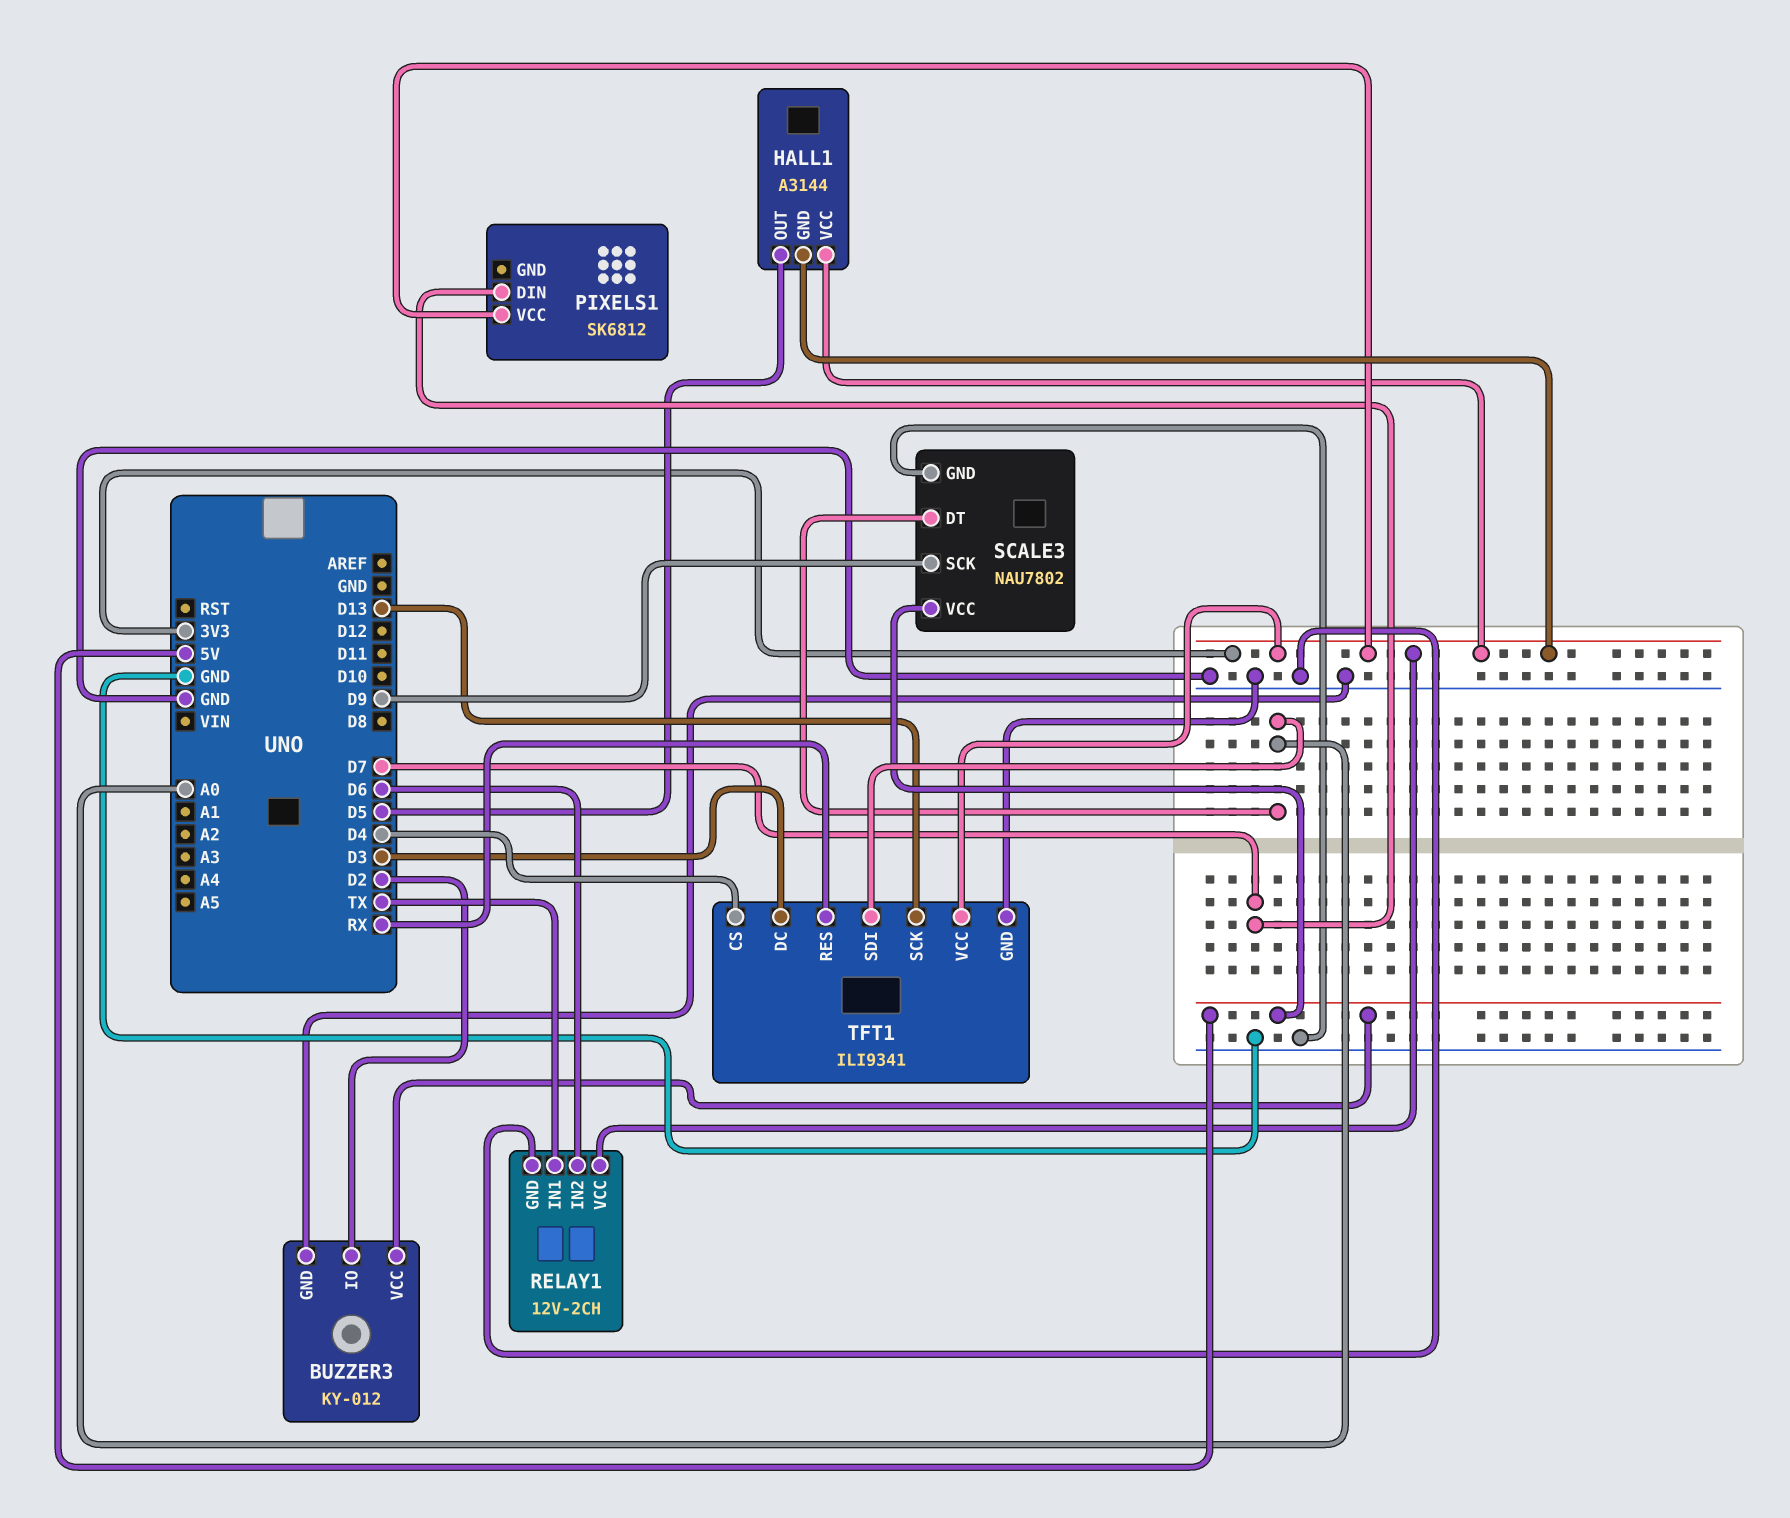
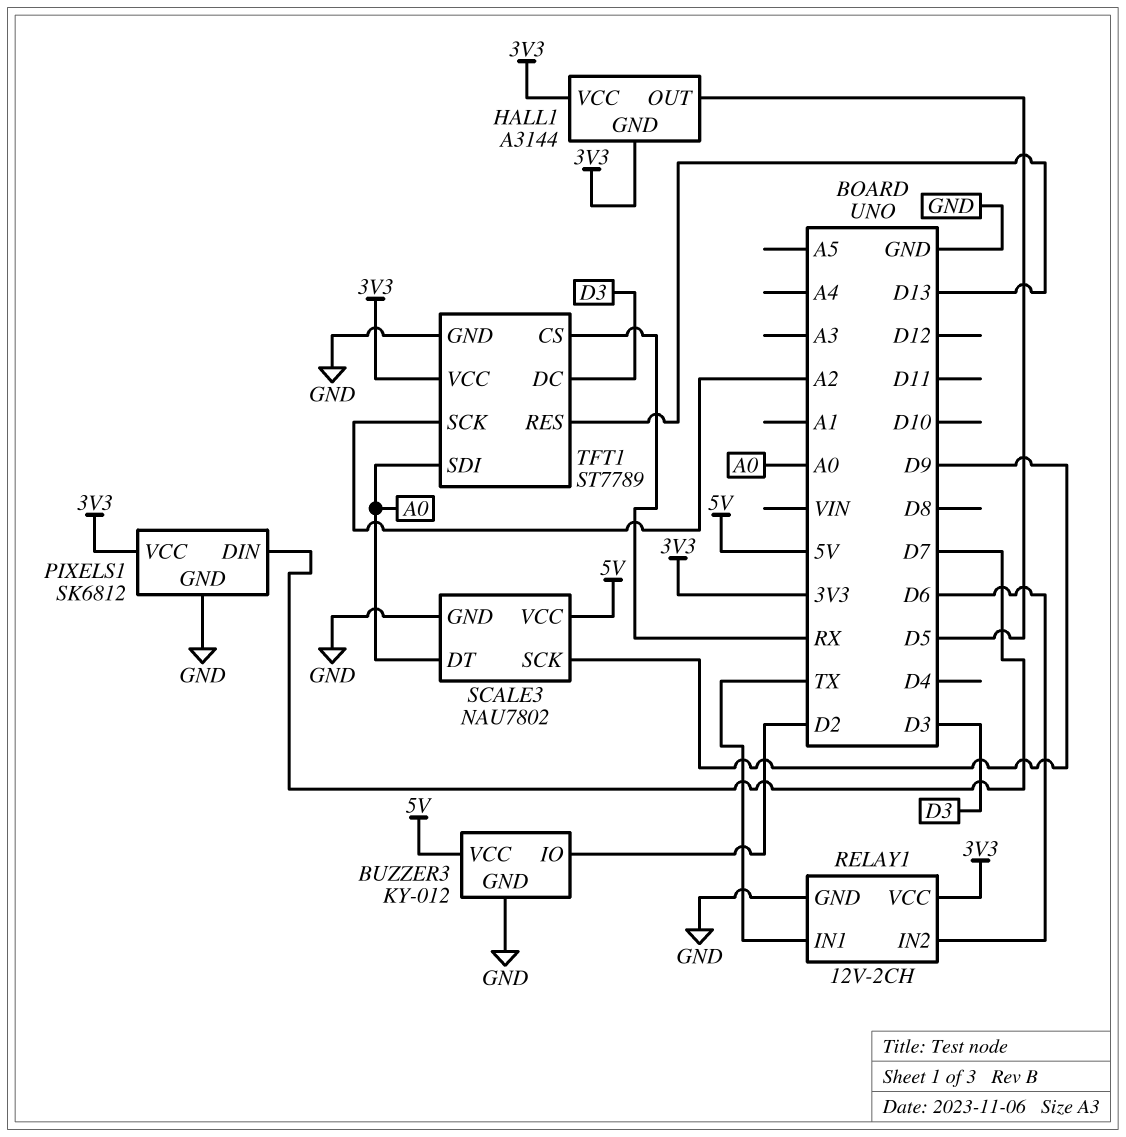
PIXELS1 pin GND: none -> GND
TFT1: ILI9341 -> ST7789
TFT1 pin CS: D4 -> RX
TFT1 pin RES: RX -> D13
TFT1 pin SCK: D13 -> A2

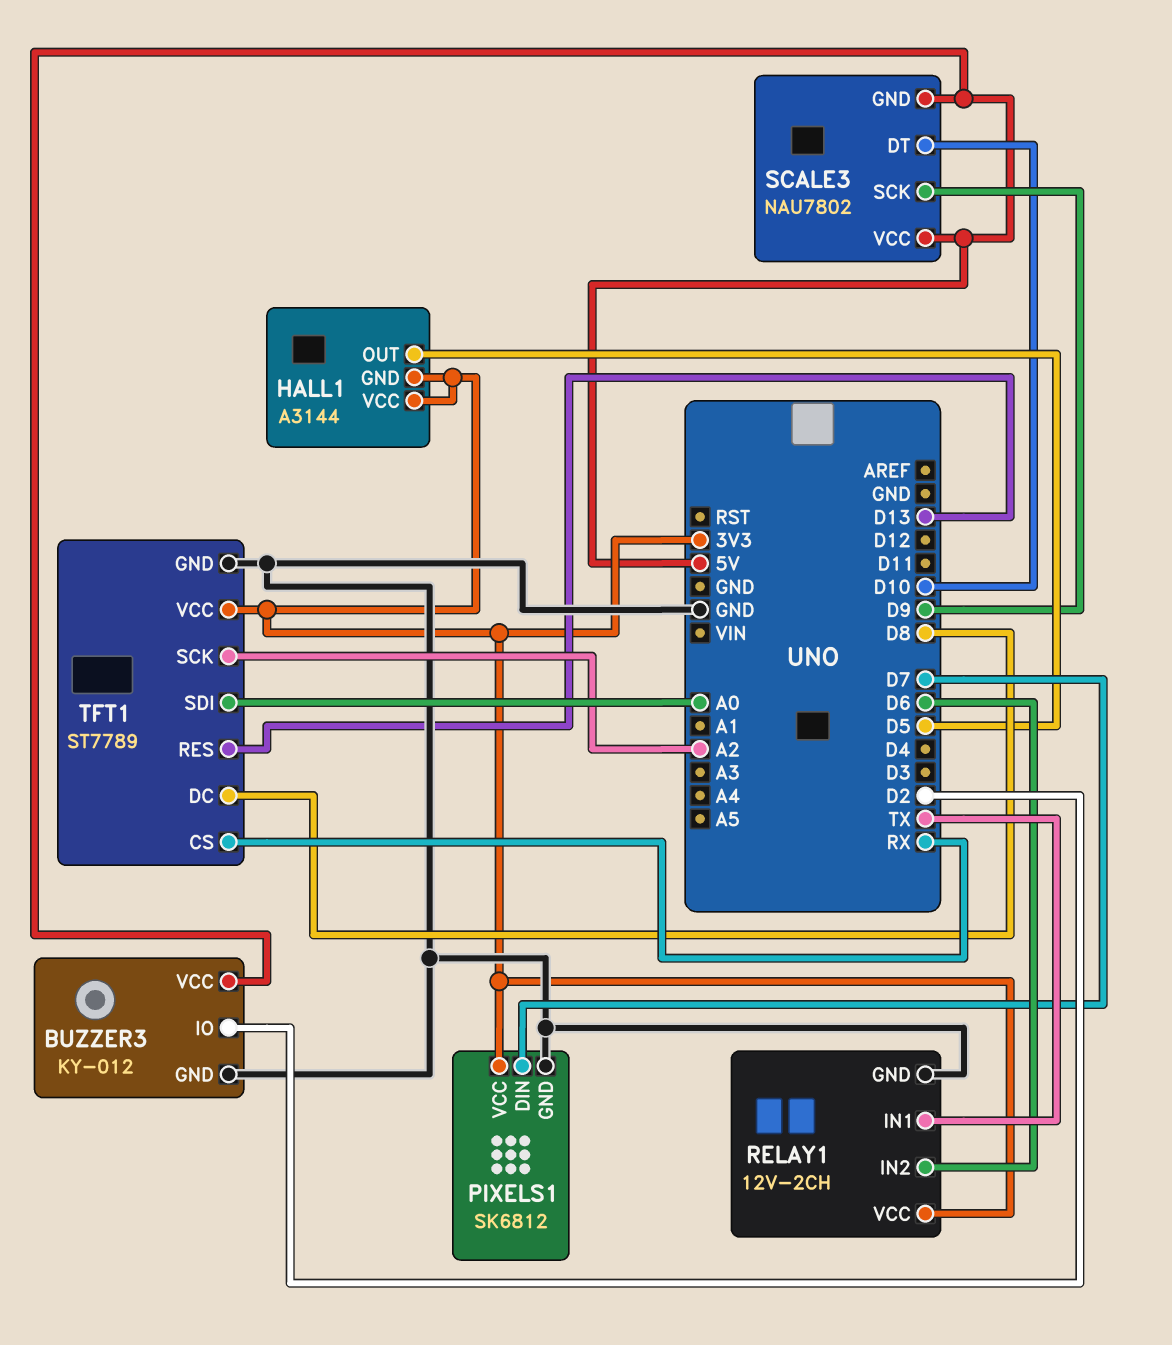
SCALE3 pin DT: A0 -> D10
SCALE3 pin GND: GND -> 5V
TFT1 pin DC: D3 -> D8

